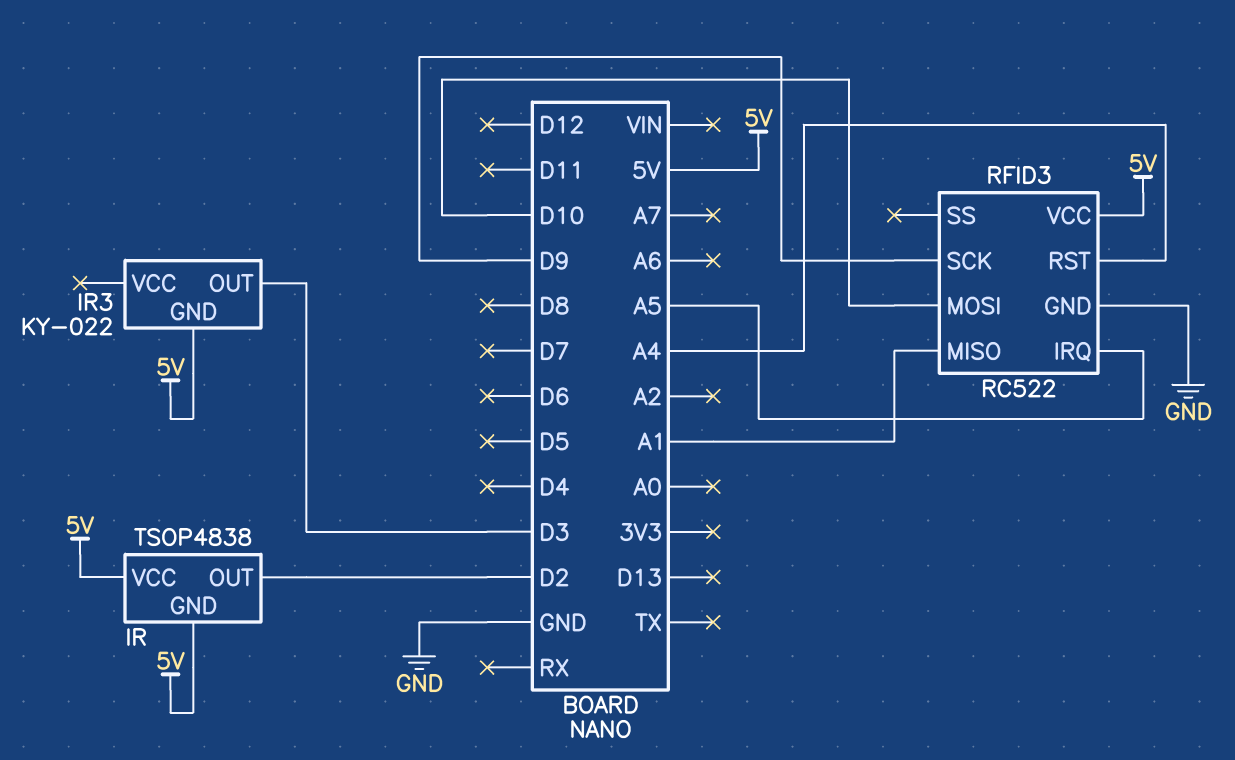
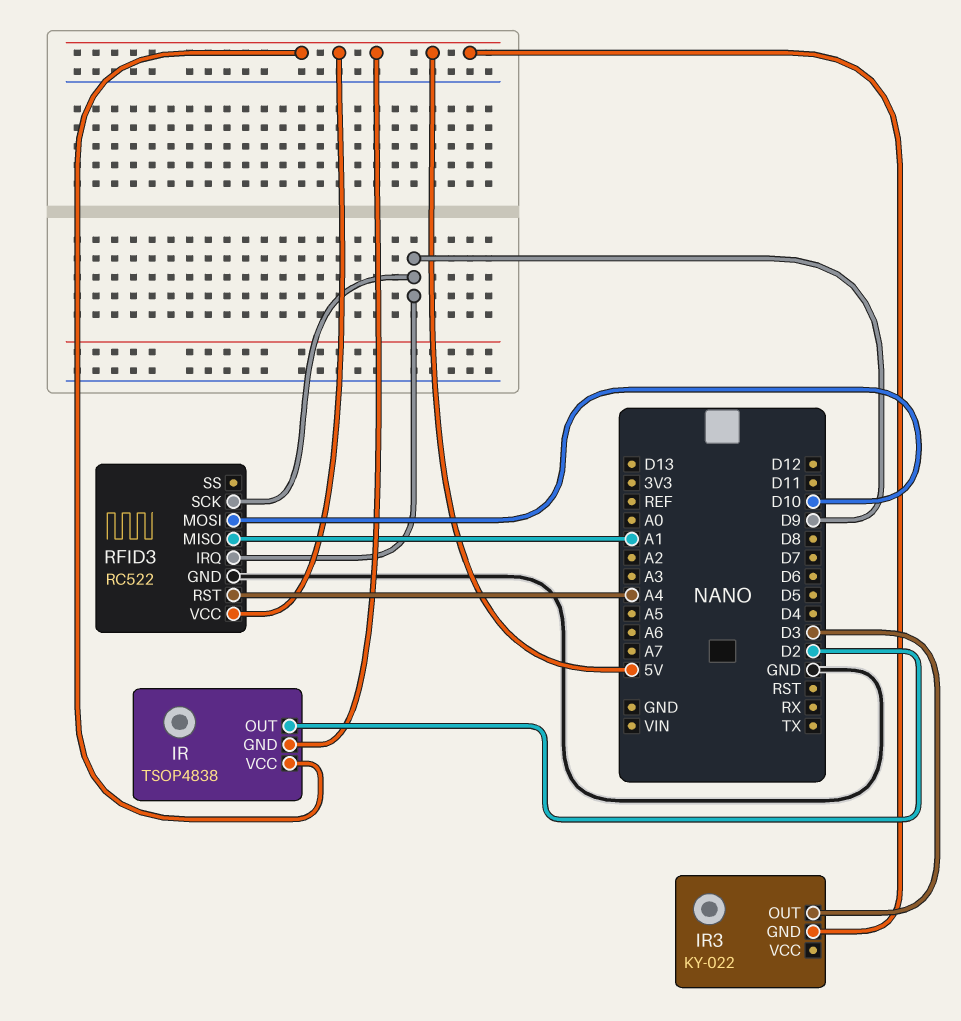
RFID3 pin IRQ: A5 -> D9

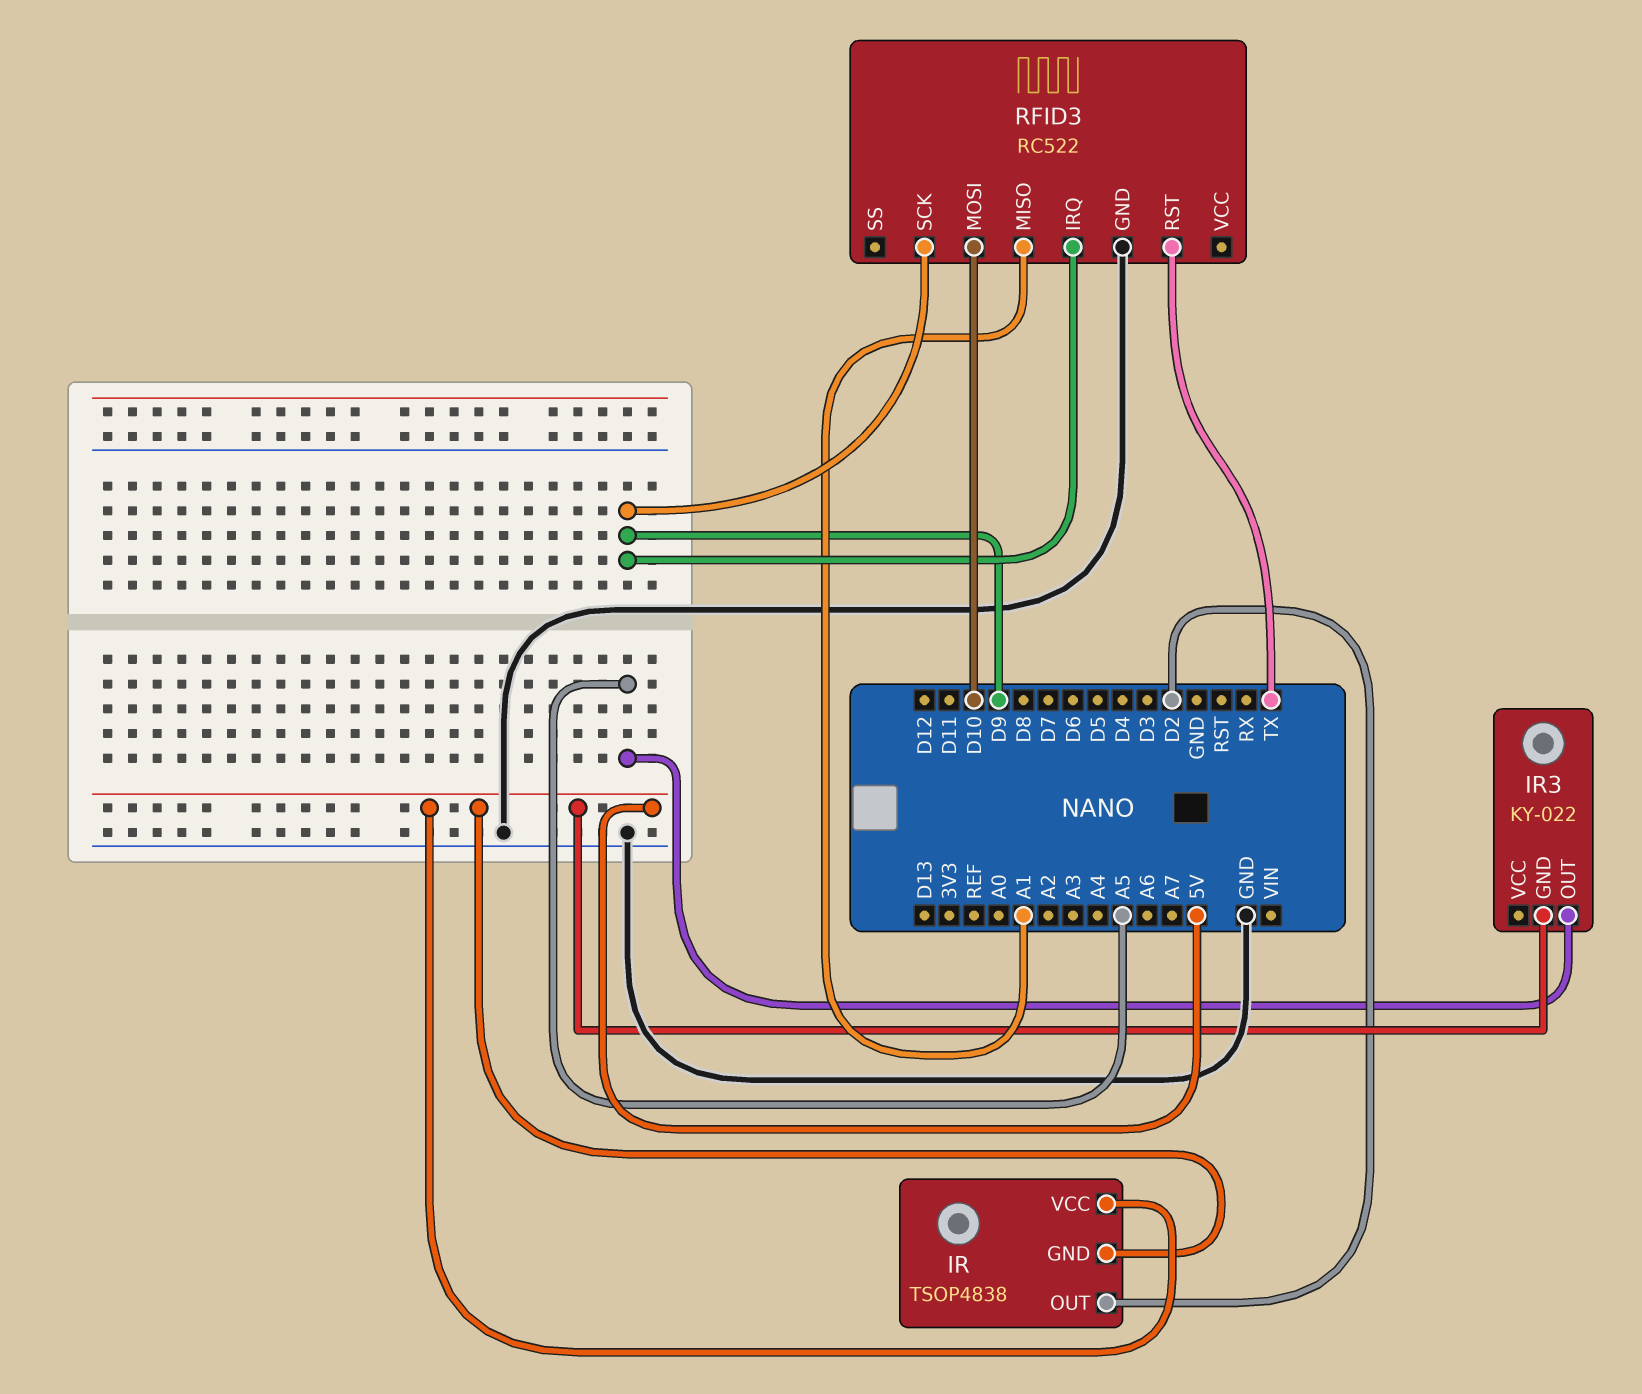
IR3 pin OUT: D3 -> A5
RFID3 pin RST: A4 -> TX
RFID3 pin VCC: 5V -> none

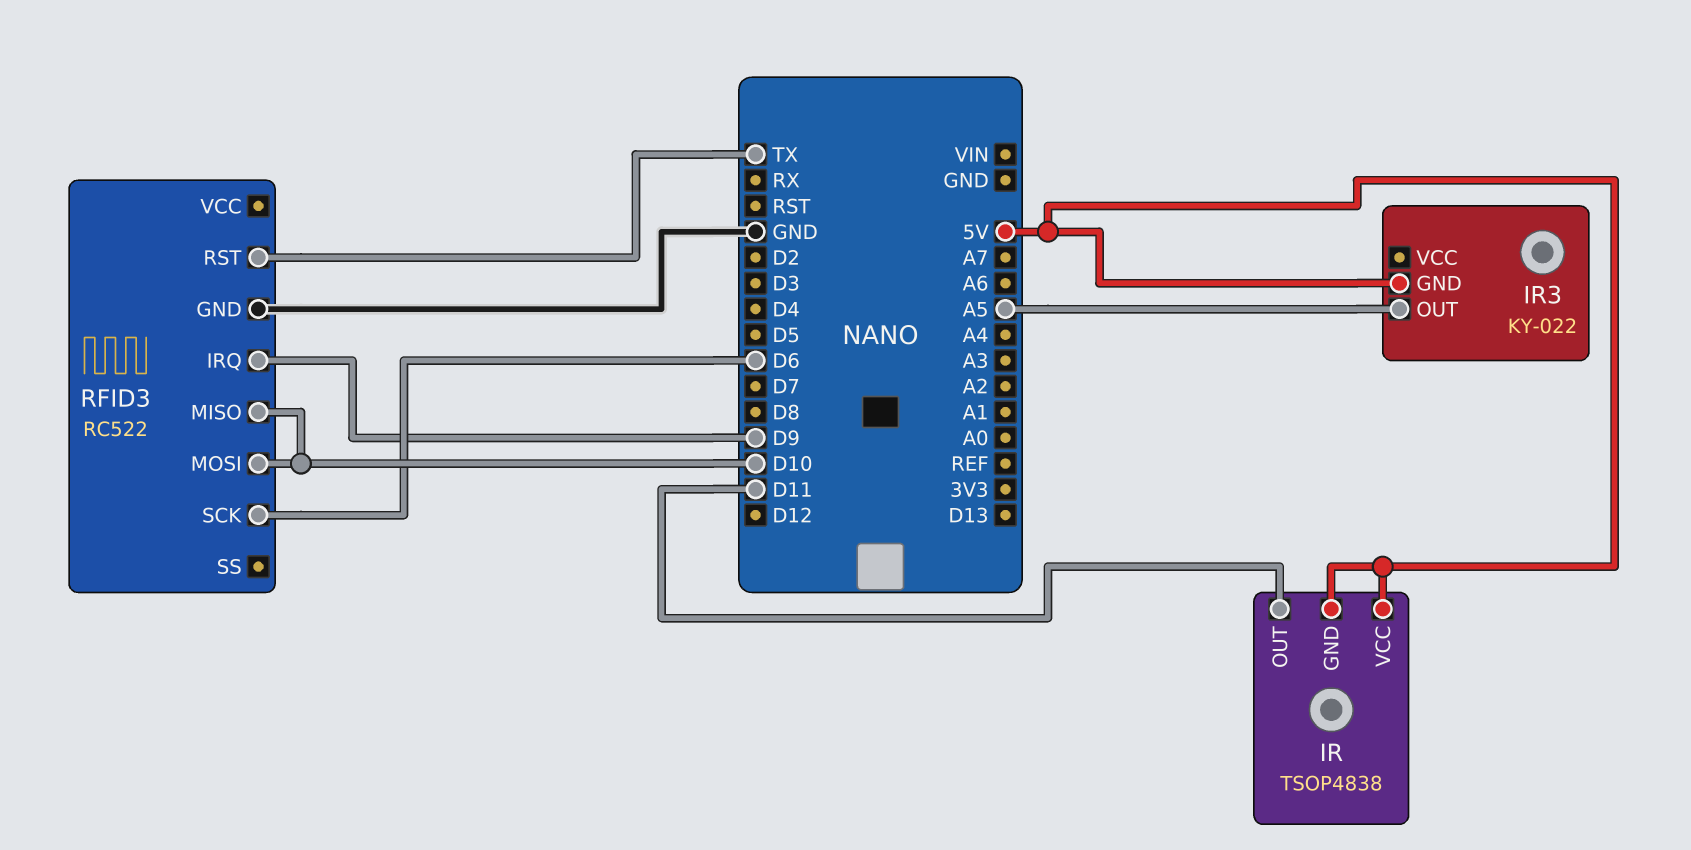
IR pin OUT: D2 -> D11
RFID3 pin MISO: A1 -> D10
RFID3 pin SCK: D9 -> D6

